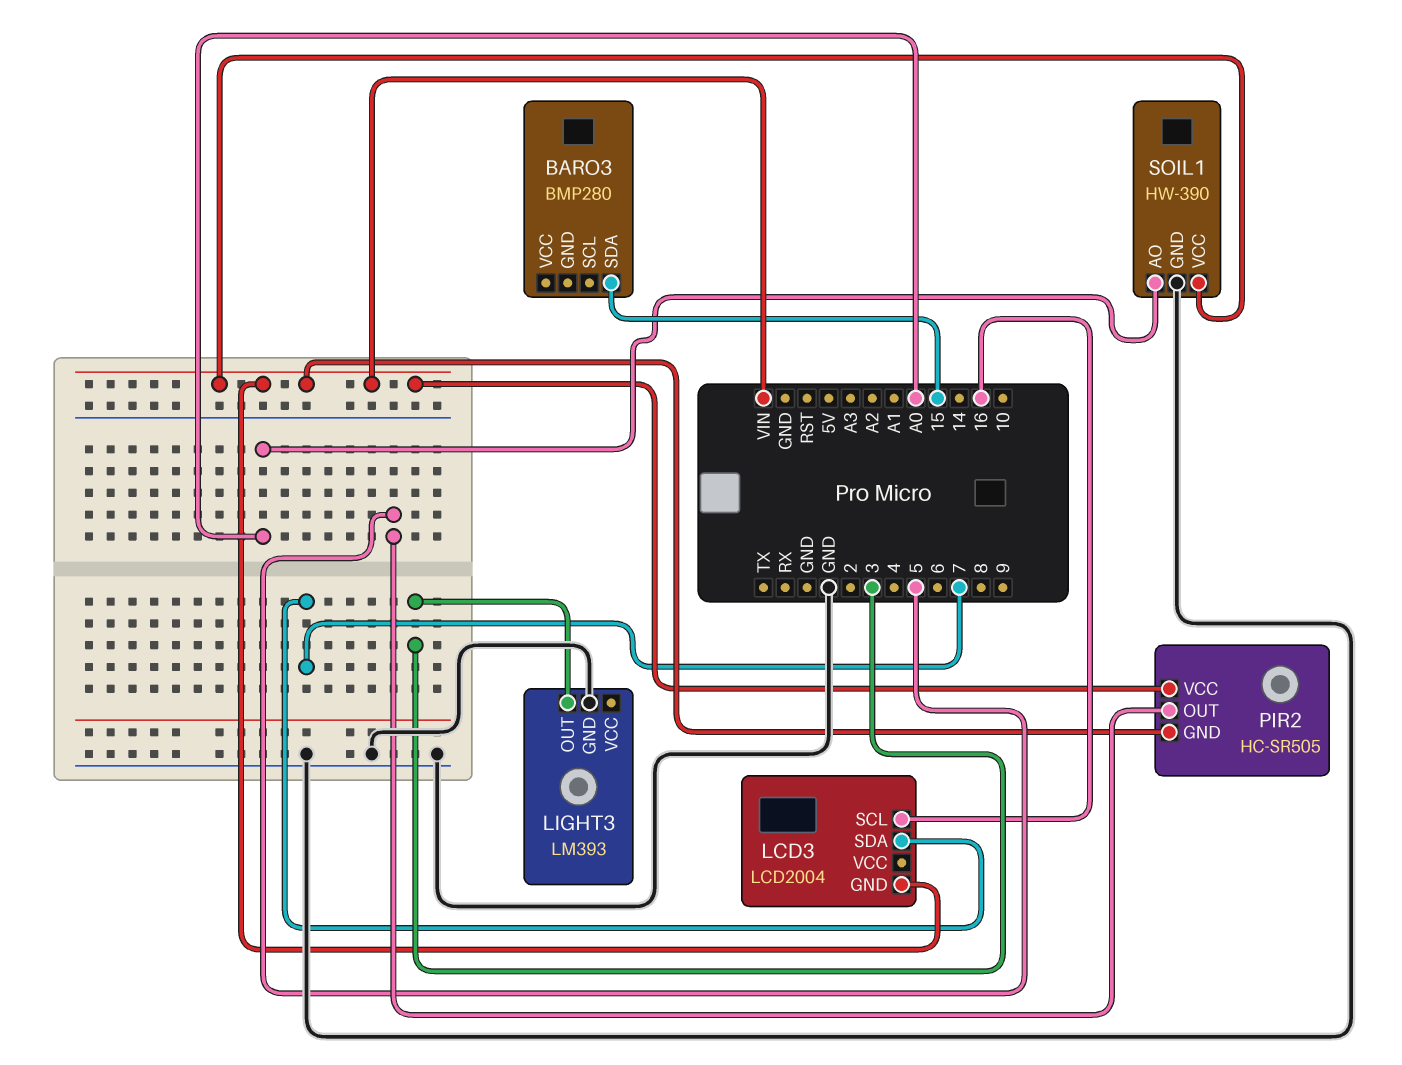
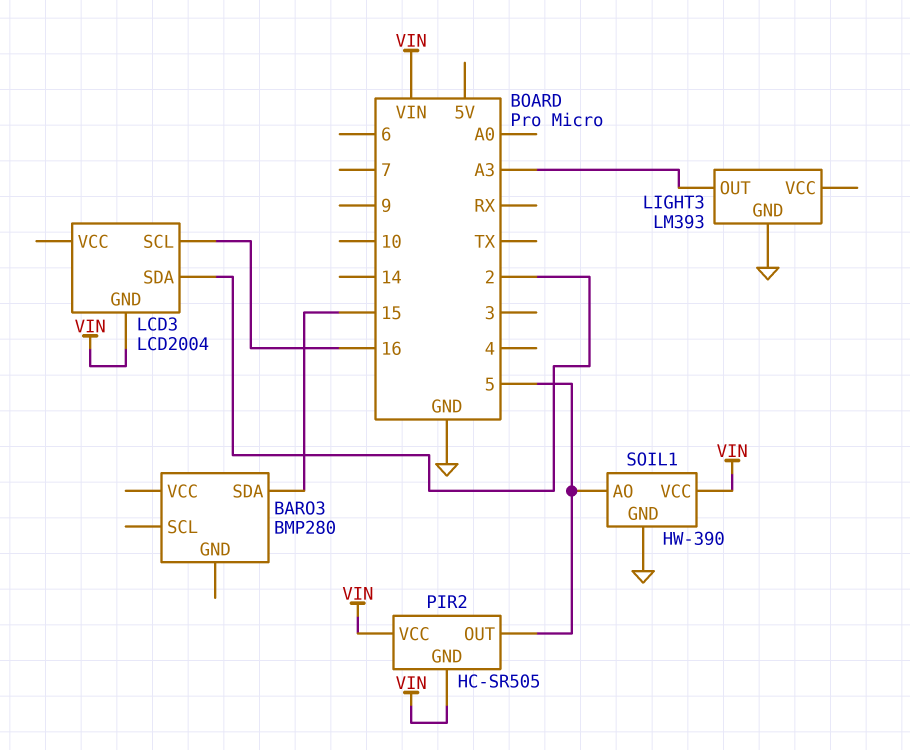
LCD3 pin SDA: 7 -> 2
LIGHT3 pin OUT: 3 -> A3
SOIL1 pin AO: A0 -> 5

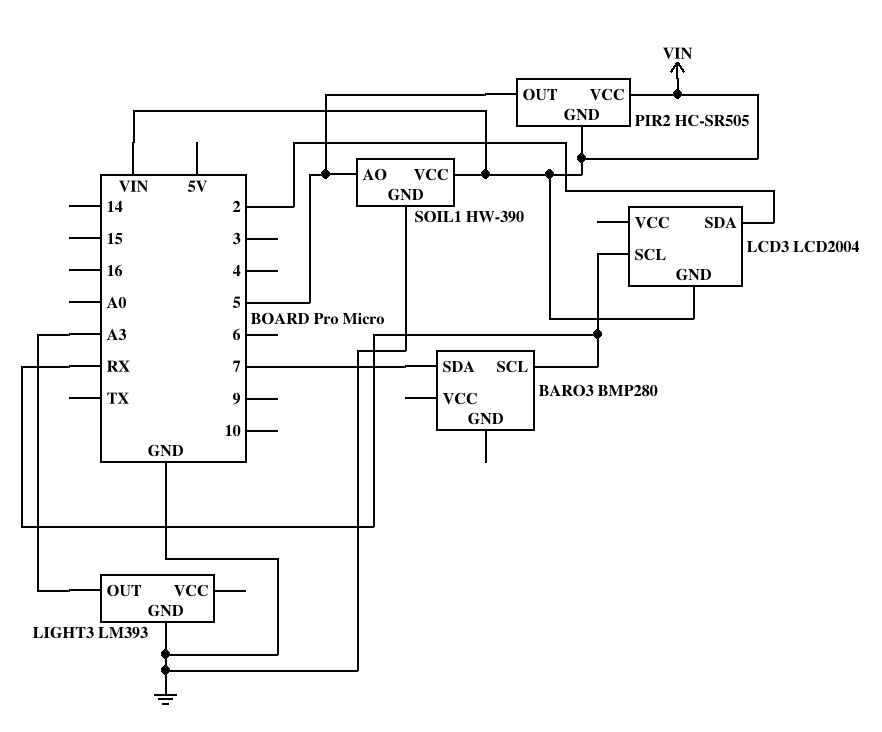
BARO3 pin SCL: none -> RX
BARO3 pin SDA: 15 -> 7
LCD3 pin SCL: 16 -> RX

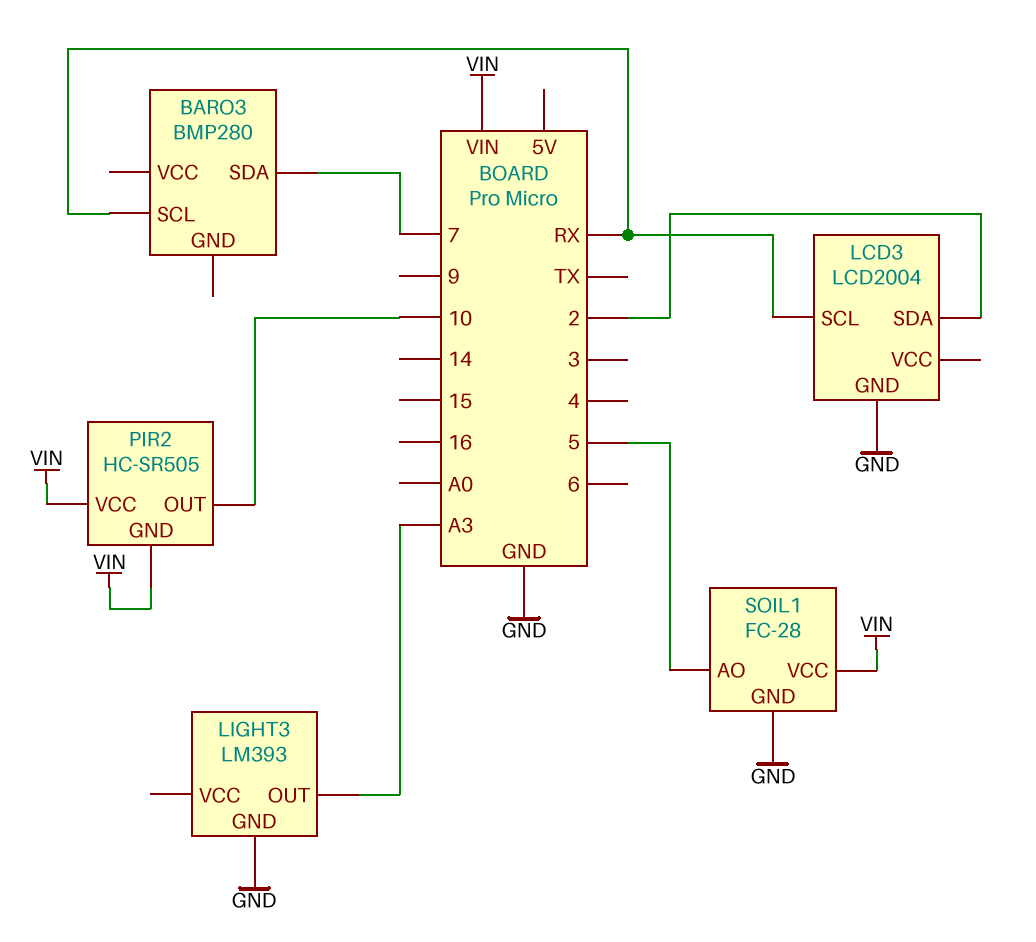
LCD3 pin GND: VIN -> GND
PIR2 pin OUT: 5 -> 10
SOIL1: HW-390 -> FC-28

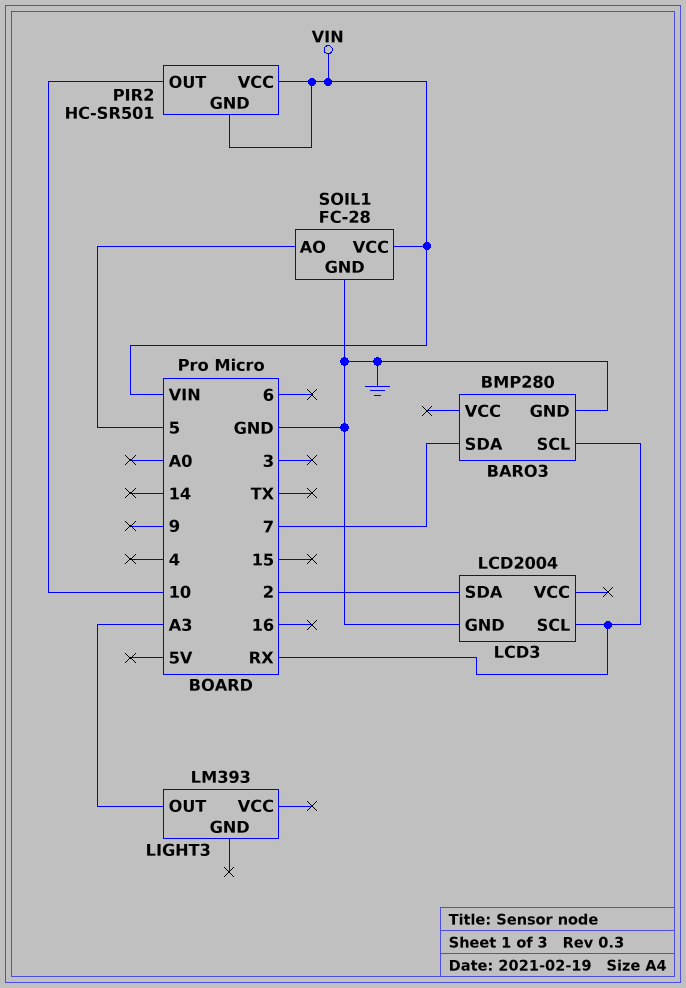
BARO3 pin GND: none -> GND
LIGHT3 pin GND: GND -> none
PIR2: HC-SR505 -> HC-SR501

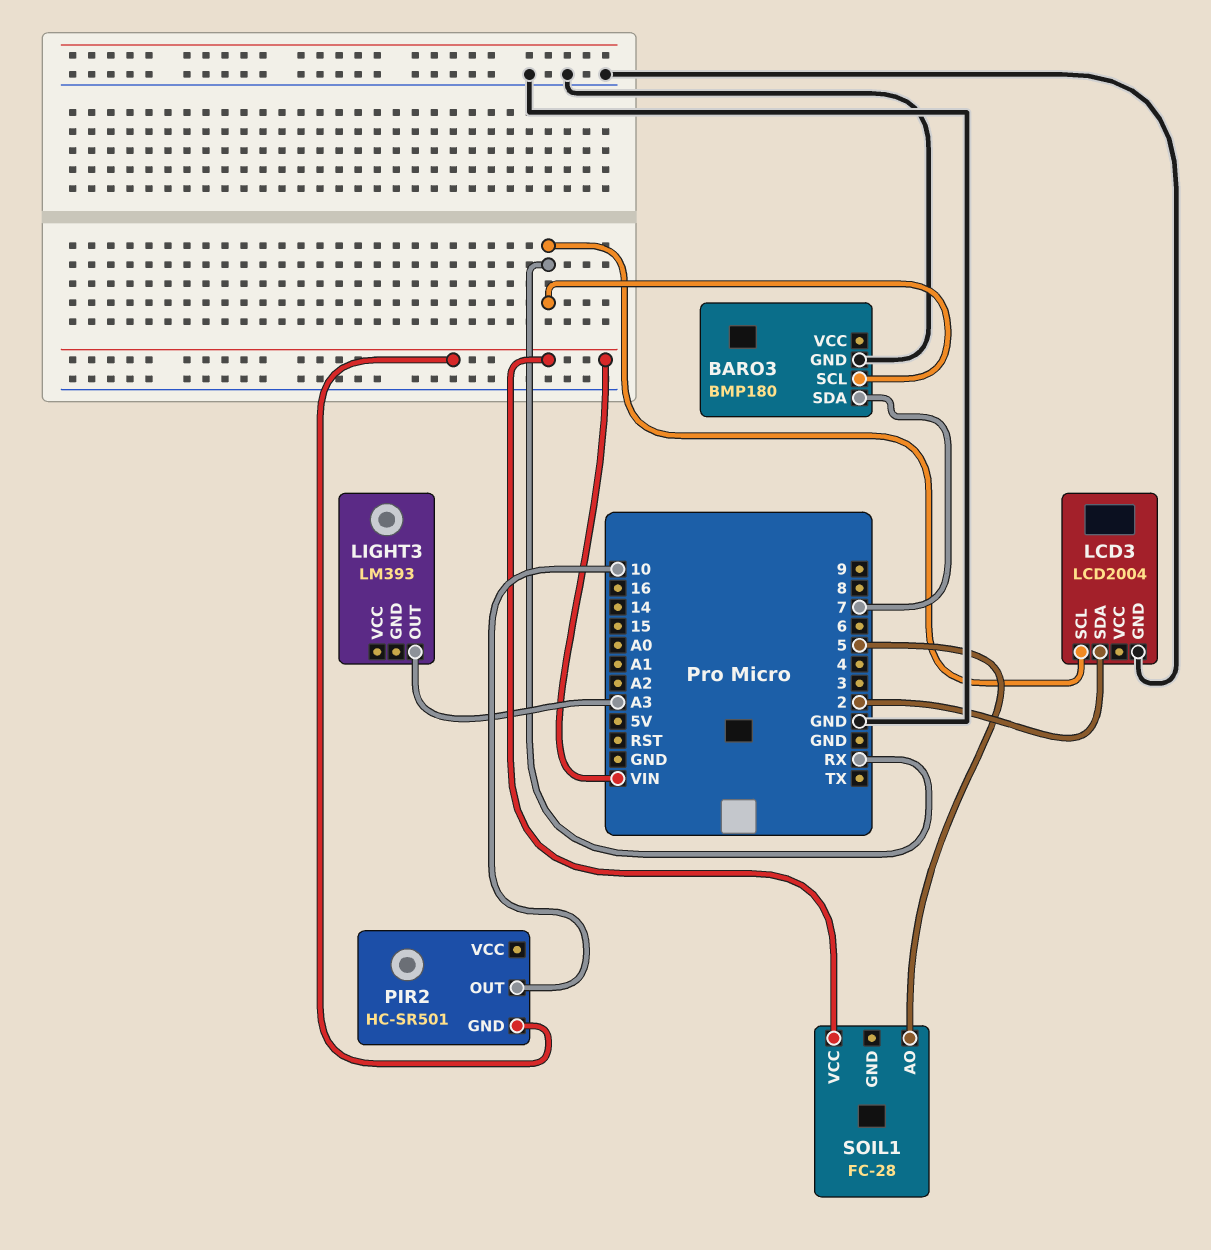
BARO3: BMP280 -> BMP180
PIR2 pin VCC: VIN -> none
SOIL1 pin GND: GND -> none

